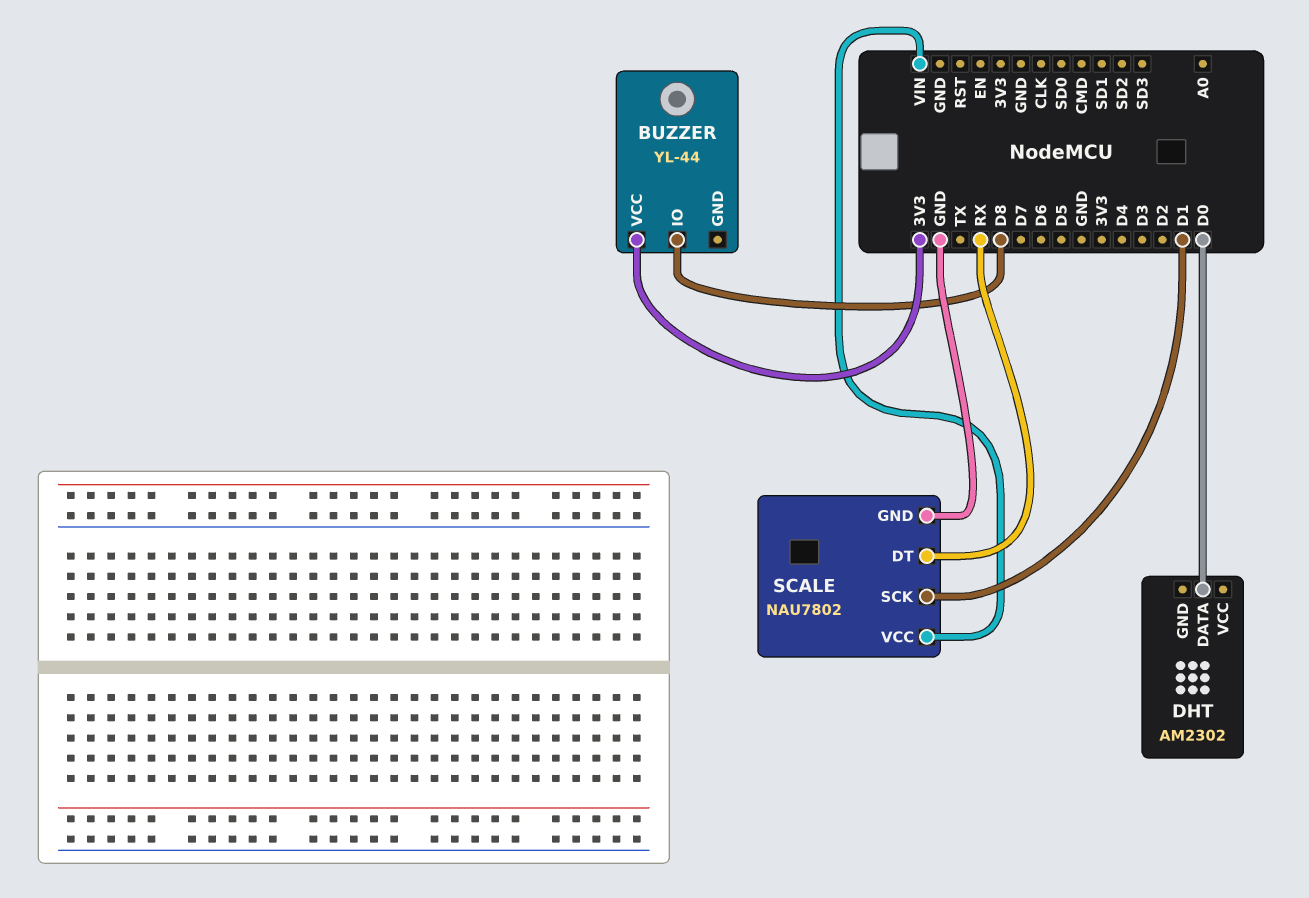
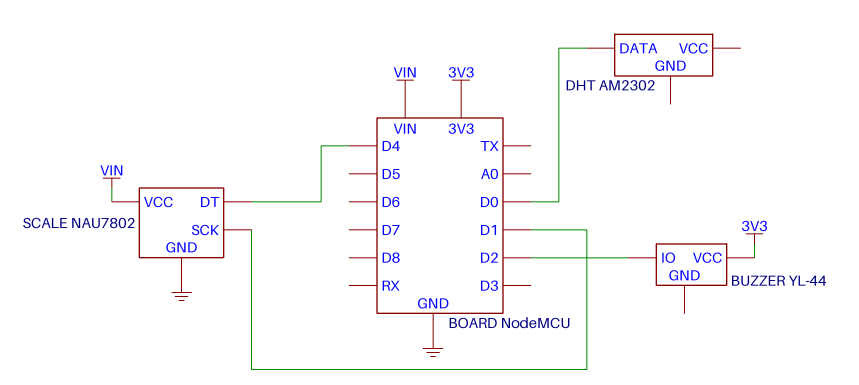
BUZZER pin IO: D8 -> D2
SCALE pin DT: RX -> D4

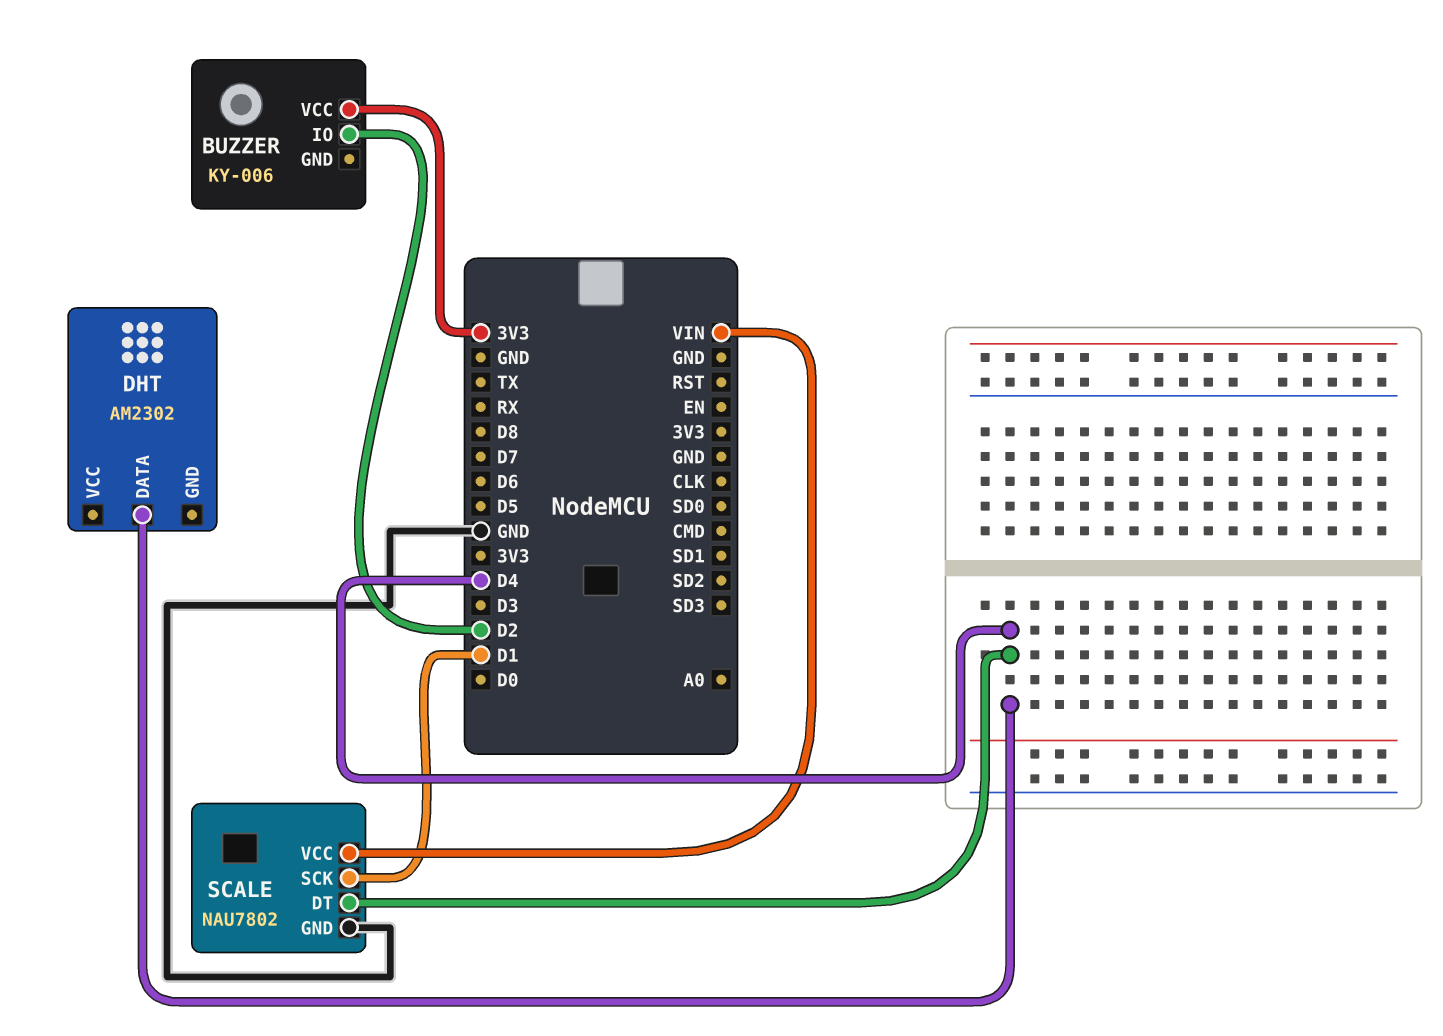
BUZZER: YL-44 -> KY-006
DHT pin DATA: D0 -> D4

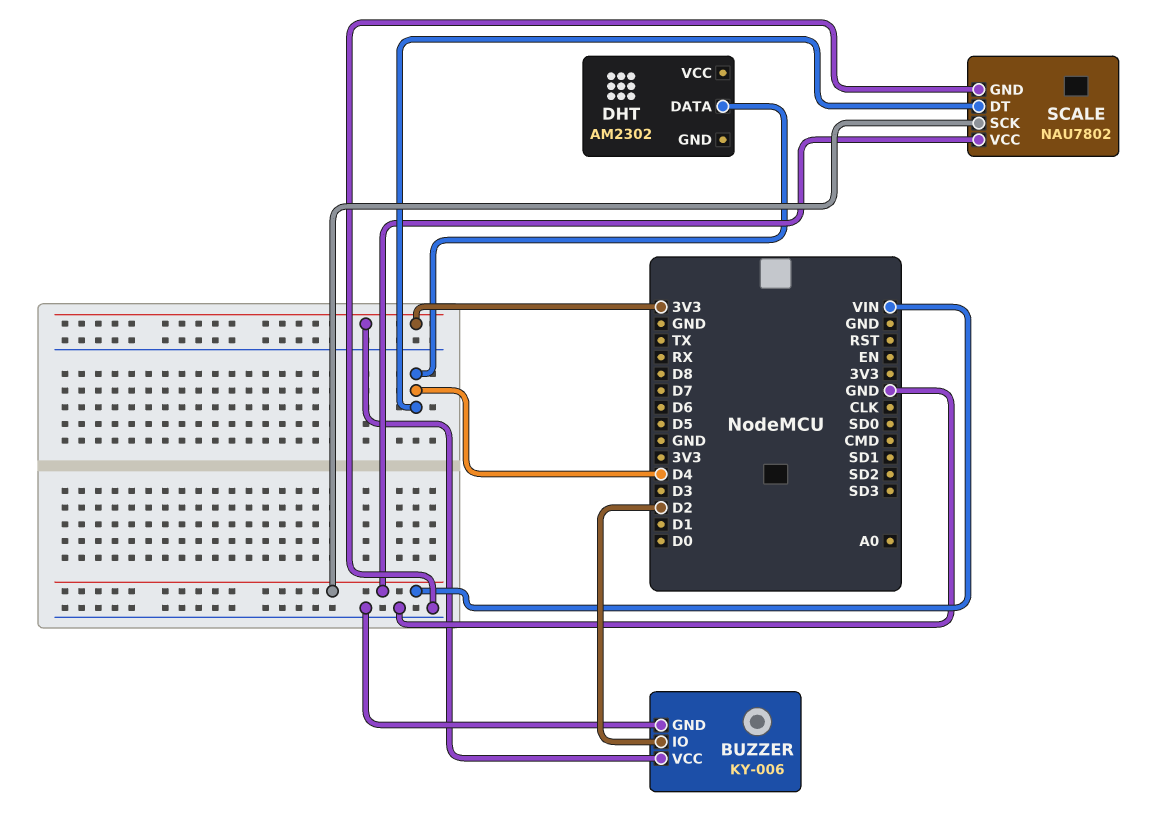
BUZZER pin GND: none -> GND
SCALE pin SCK: D1 -> VIN

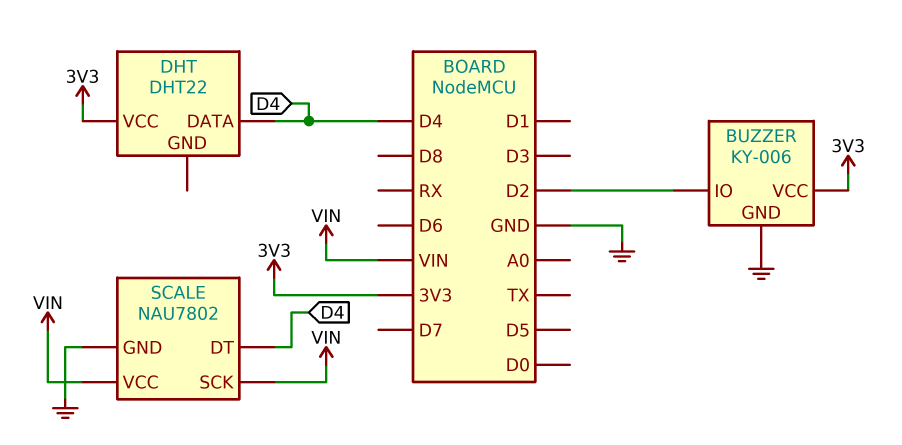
DHT: AM2302 -> DHT22
DHT pin VCC: none -> 3V3

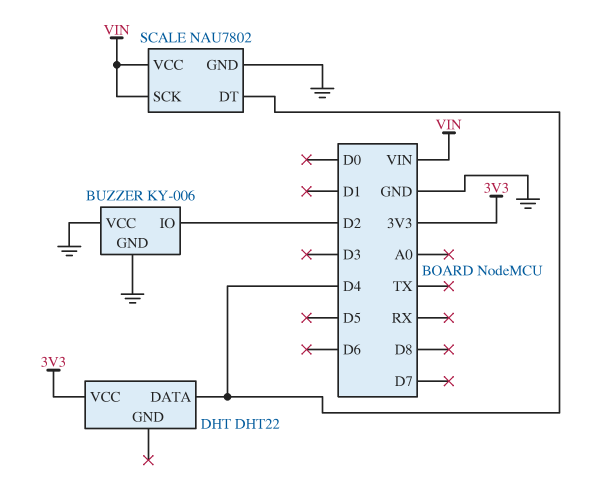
BUZZER pin VCC: 3V3 -> GND

